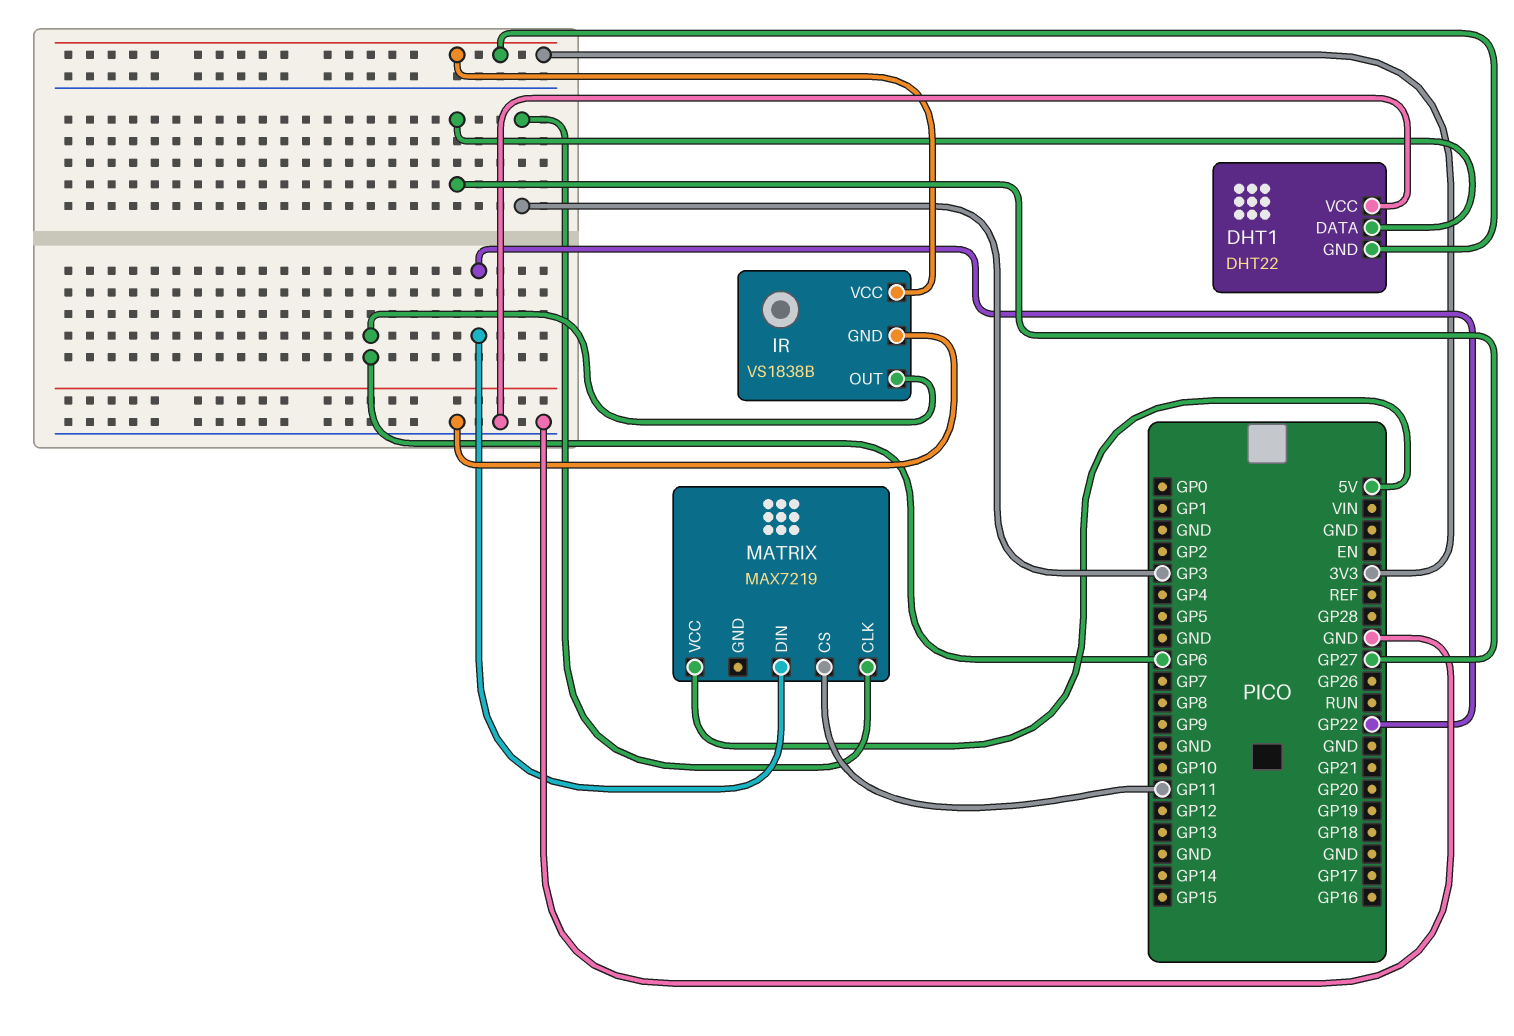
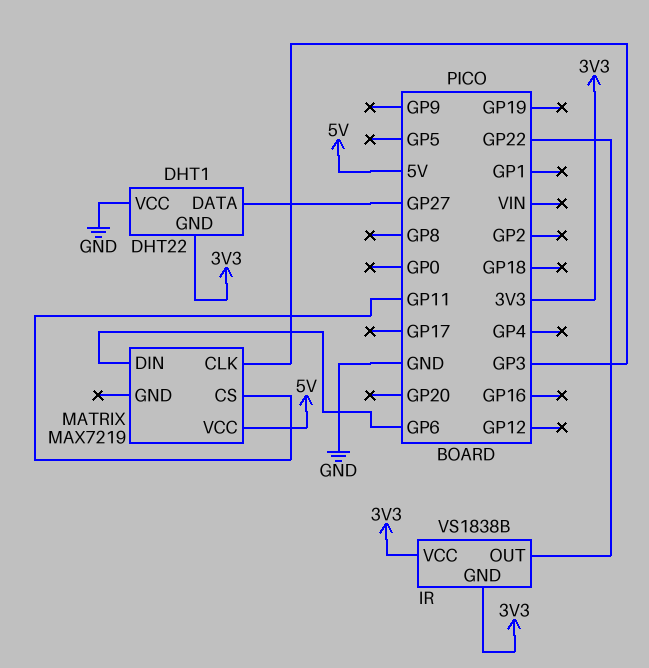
IR pin GND: GND -> 3V3
IR pin OUT: GP6 -> GP22
MATRIX pin DIN: GP22 -> GP6

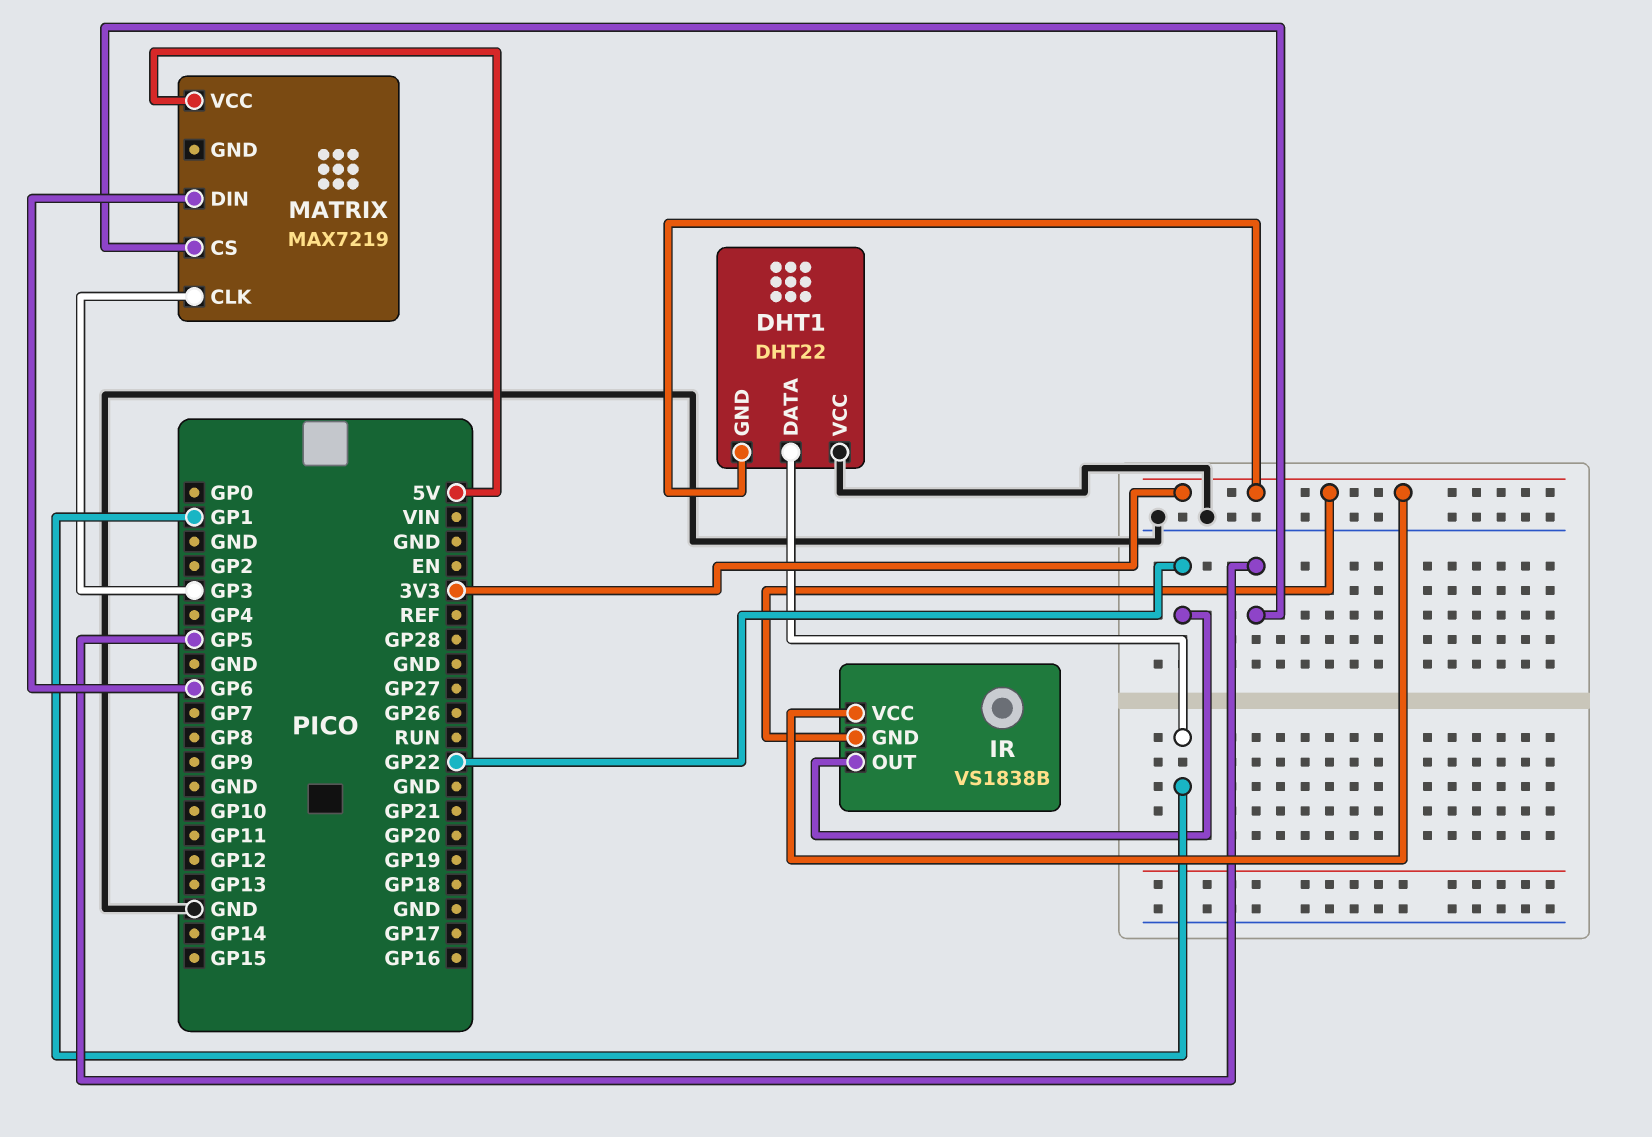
DHT1 pin DATA: GP27 -> GP1
MATRIX pin CS: GP11 -> GP5

